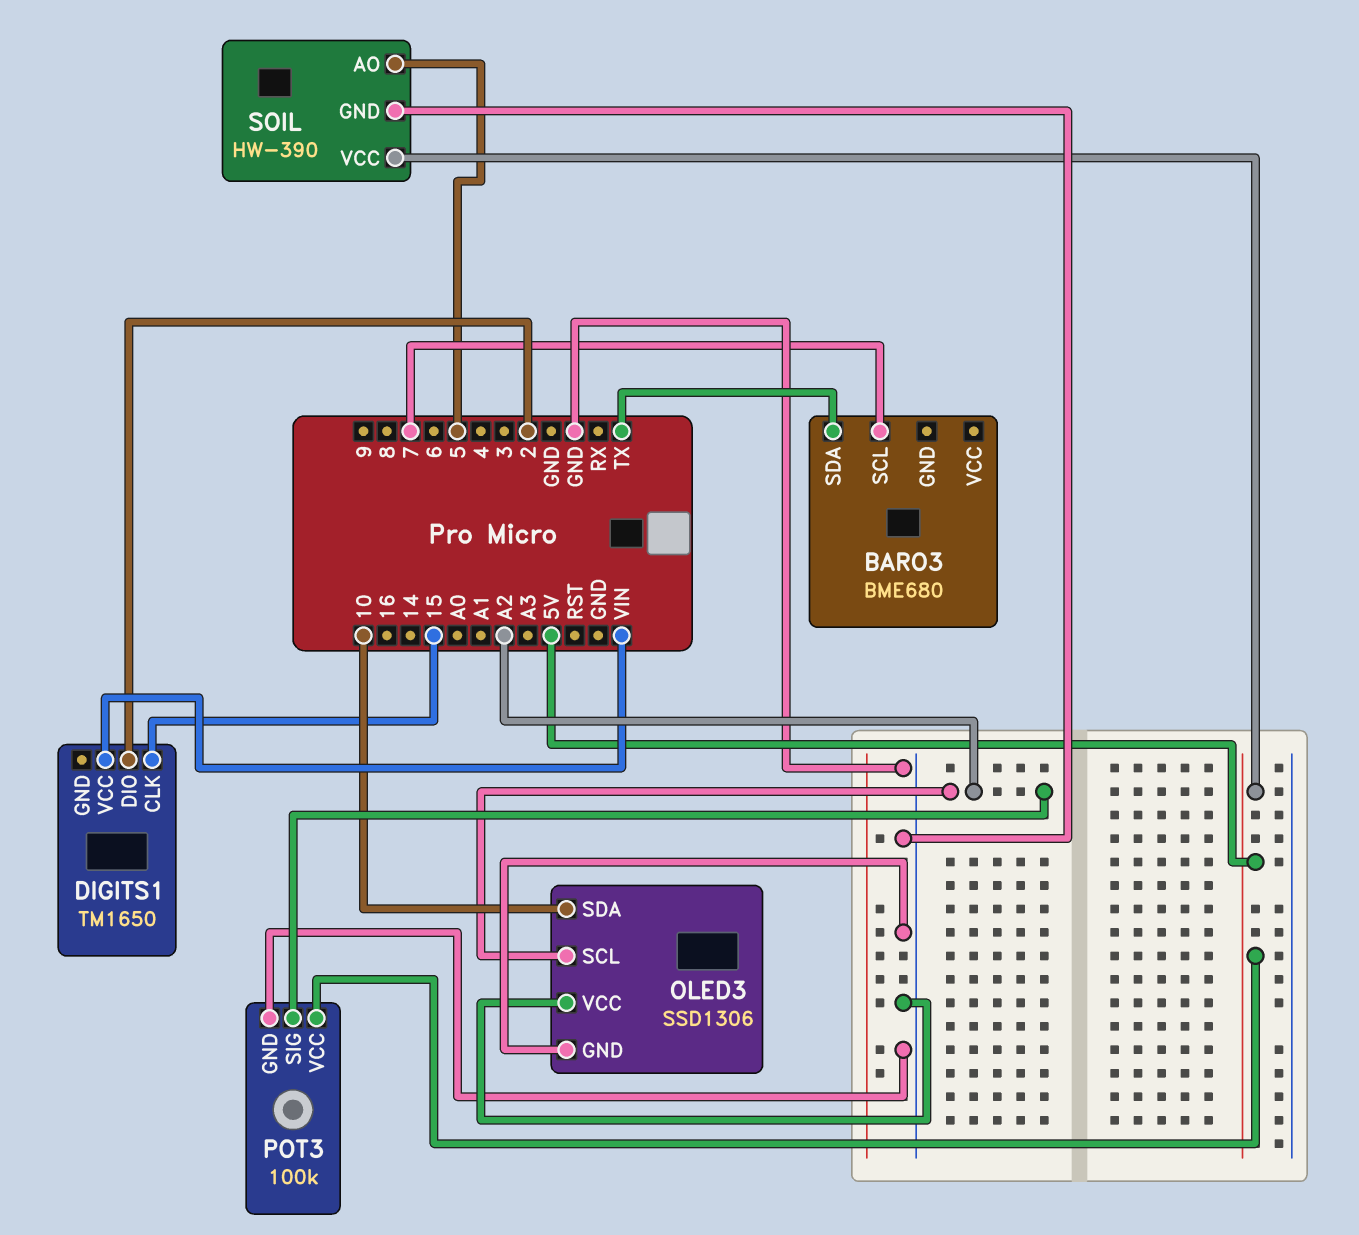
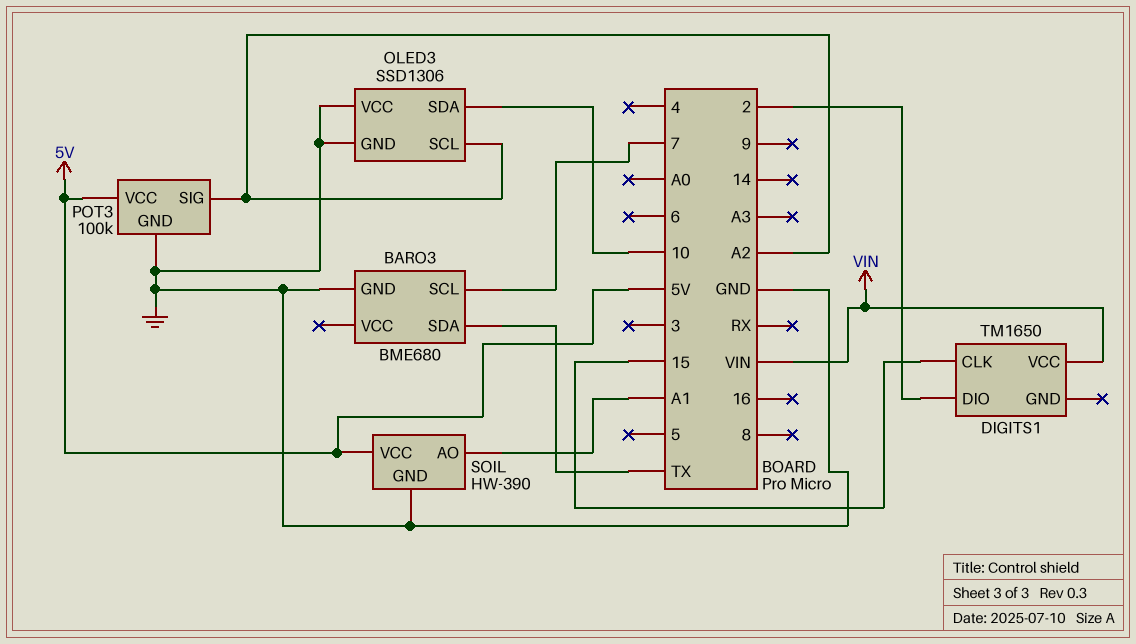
BARO3 pin GND: none -> GND
SOIL pin AO: 5 -> A1

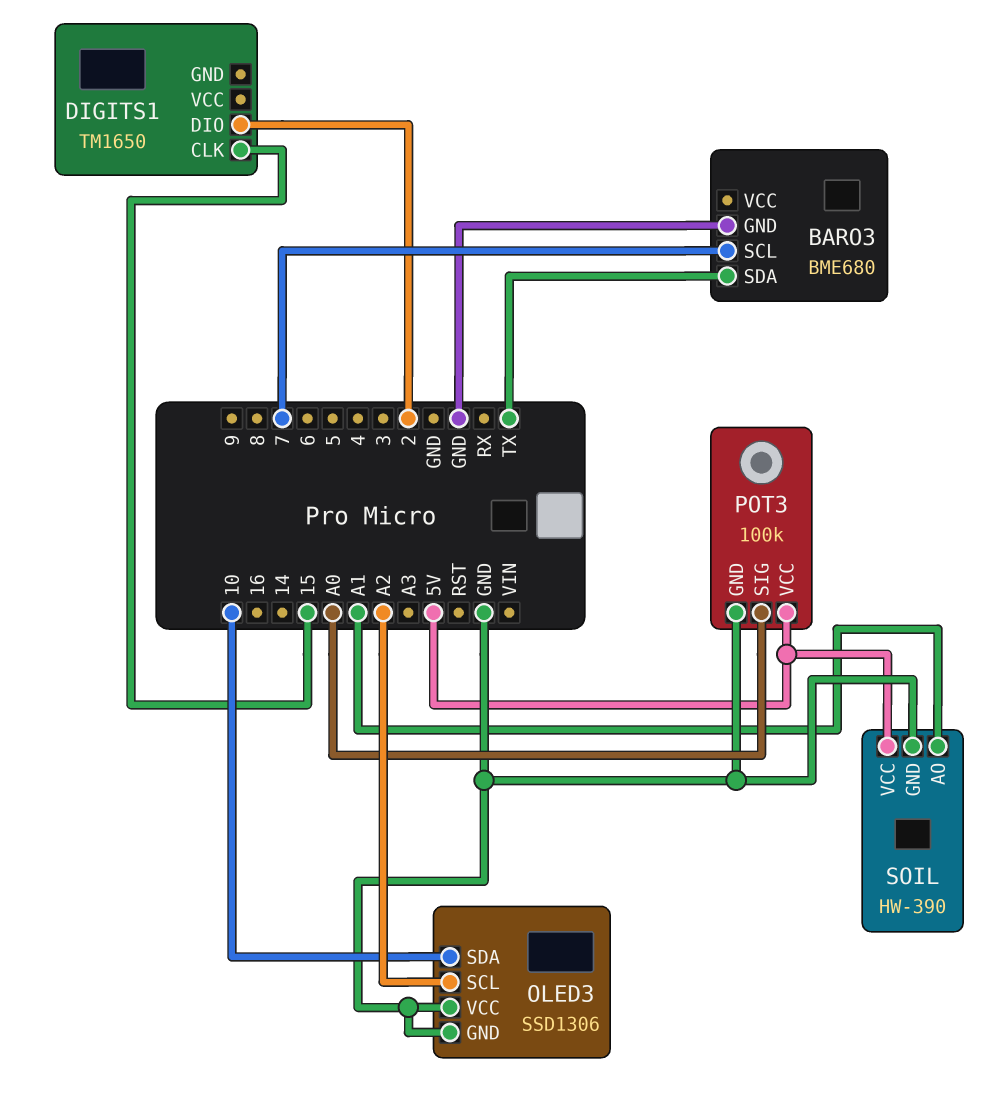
DIGITS1 pin VCC: VIN -> none
POT3 pin SIG: A2 -> A0

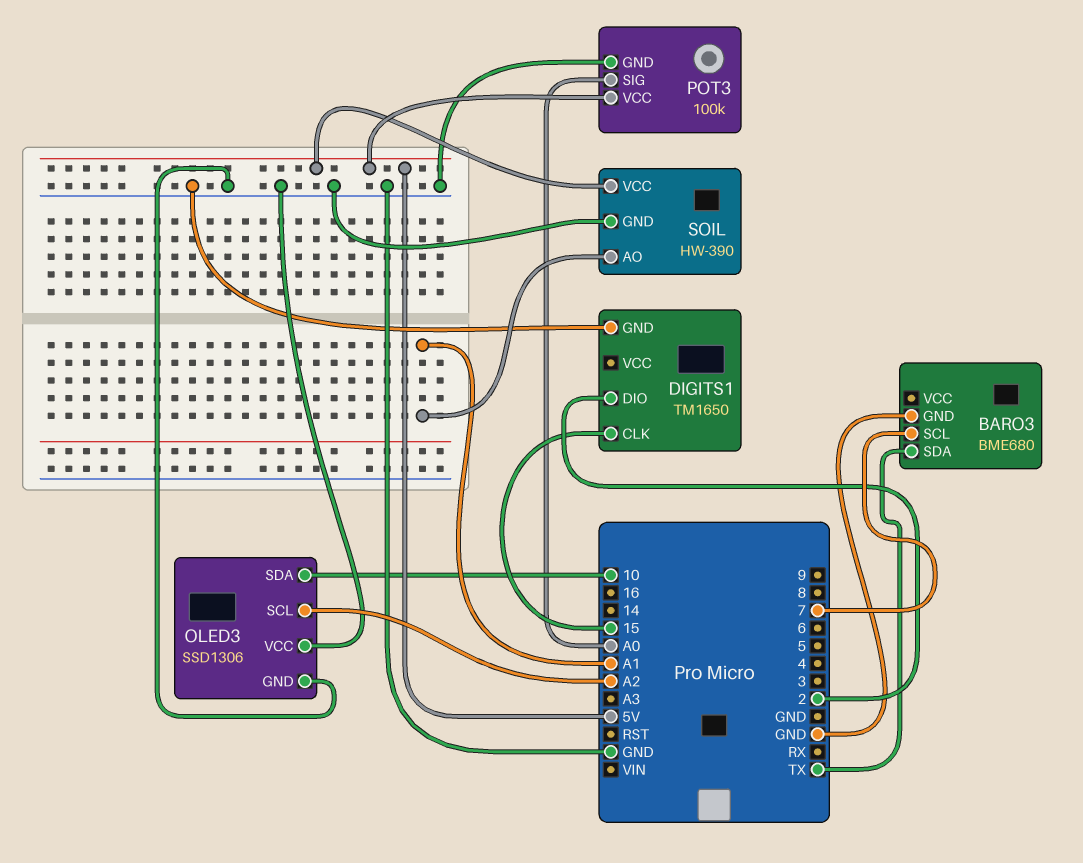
DIGITS1 pin GND: none -> GND

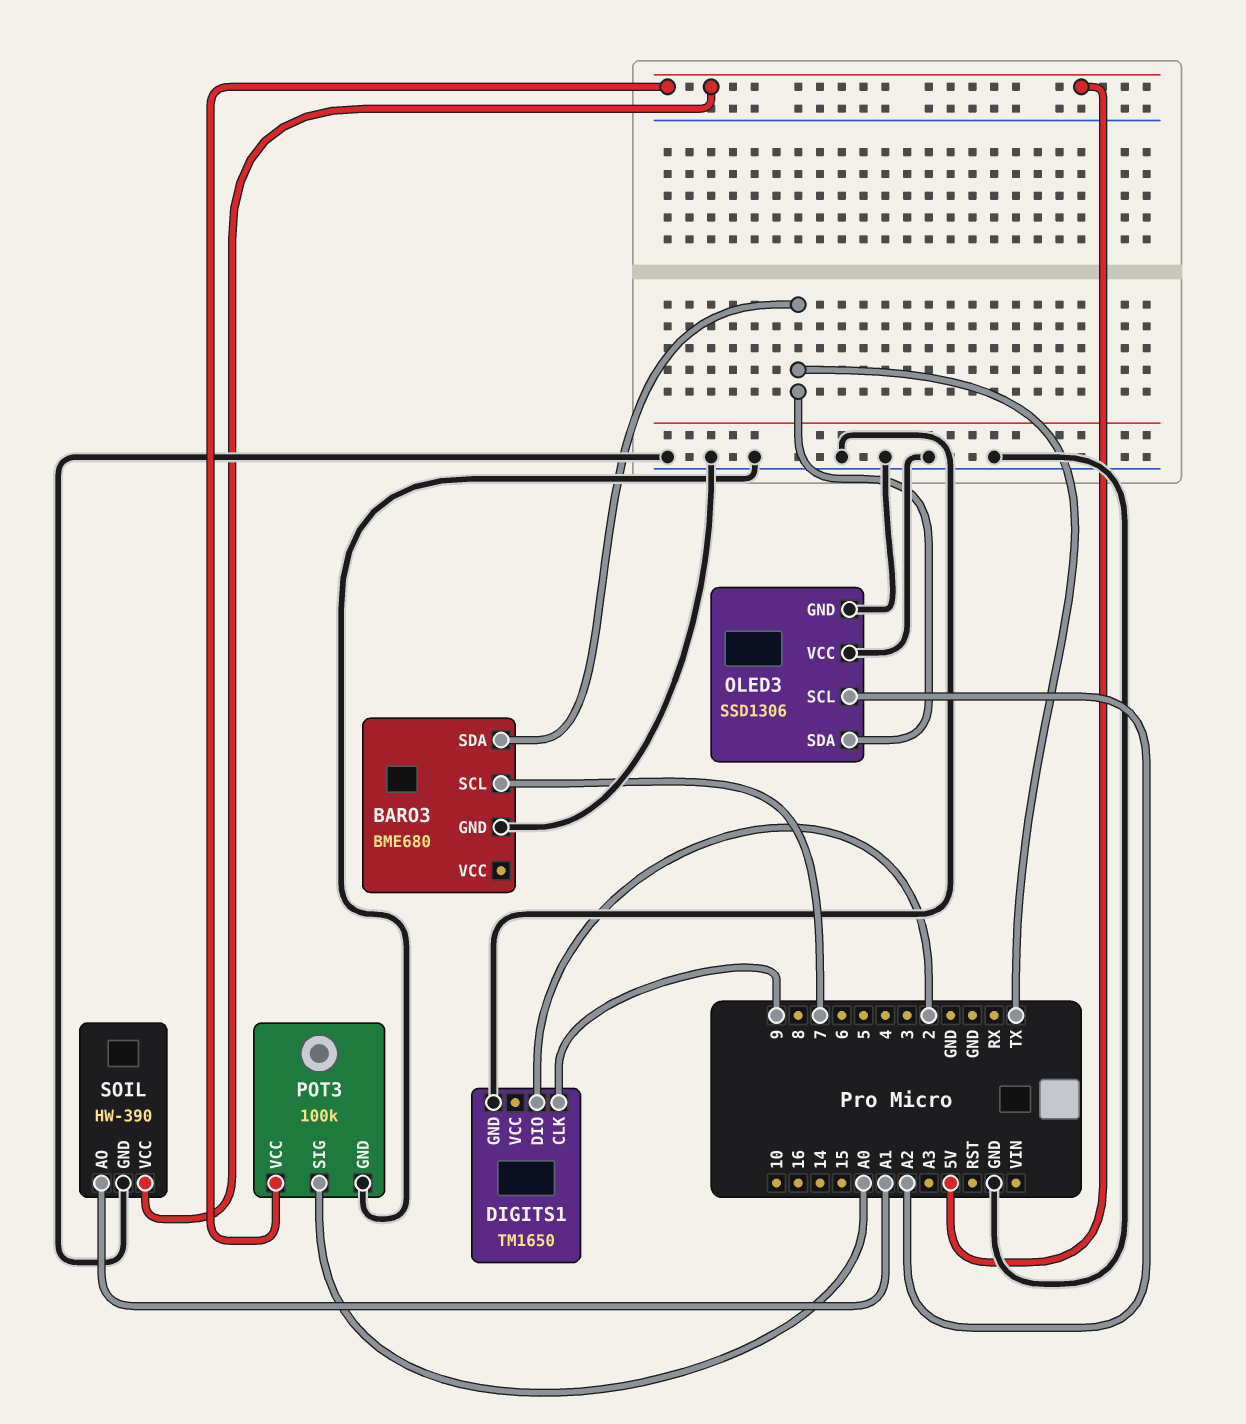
DIGITS1 pin CLK: 15 -> 9
OLED3 pin SDA: 10 -> TX

